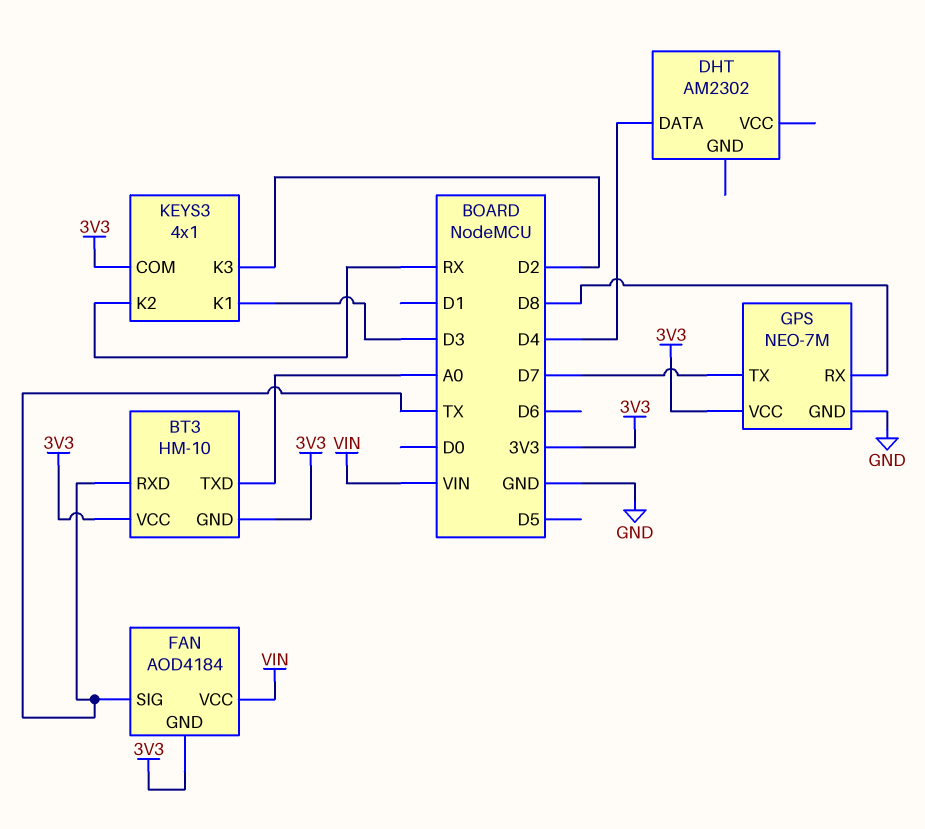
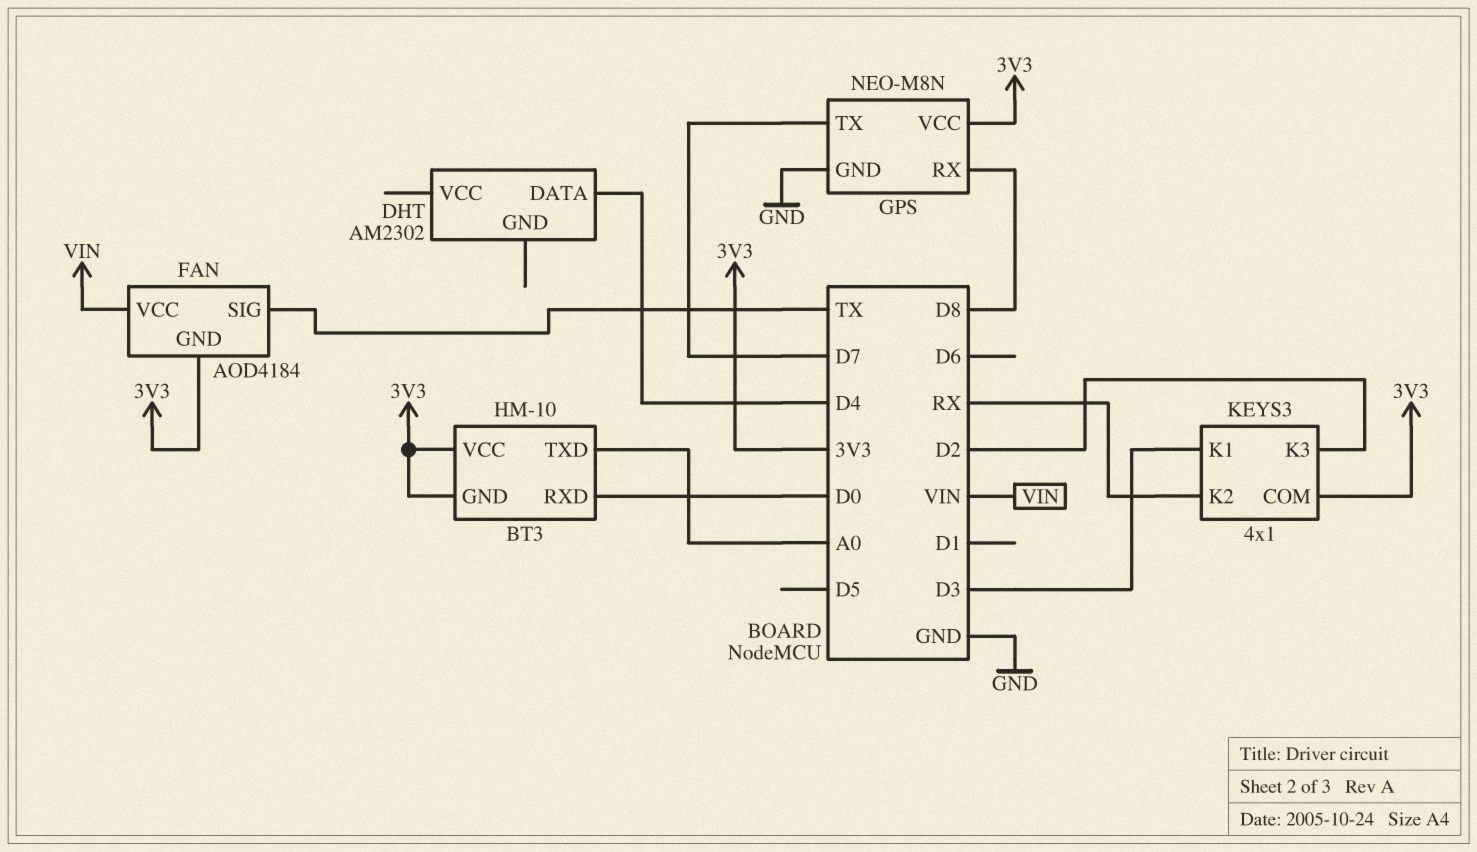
BT3 pin RXD: TX -> D0
GPS: NEO-7M -> NEO-M8N

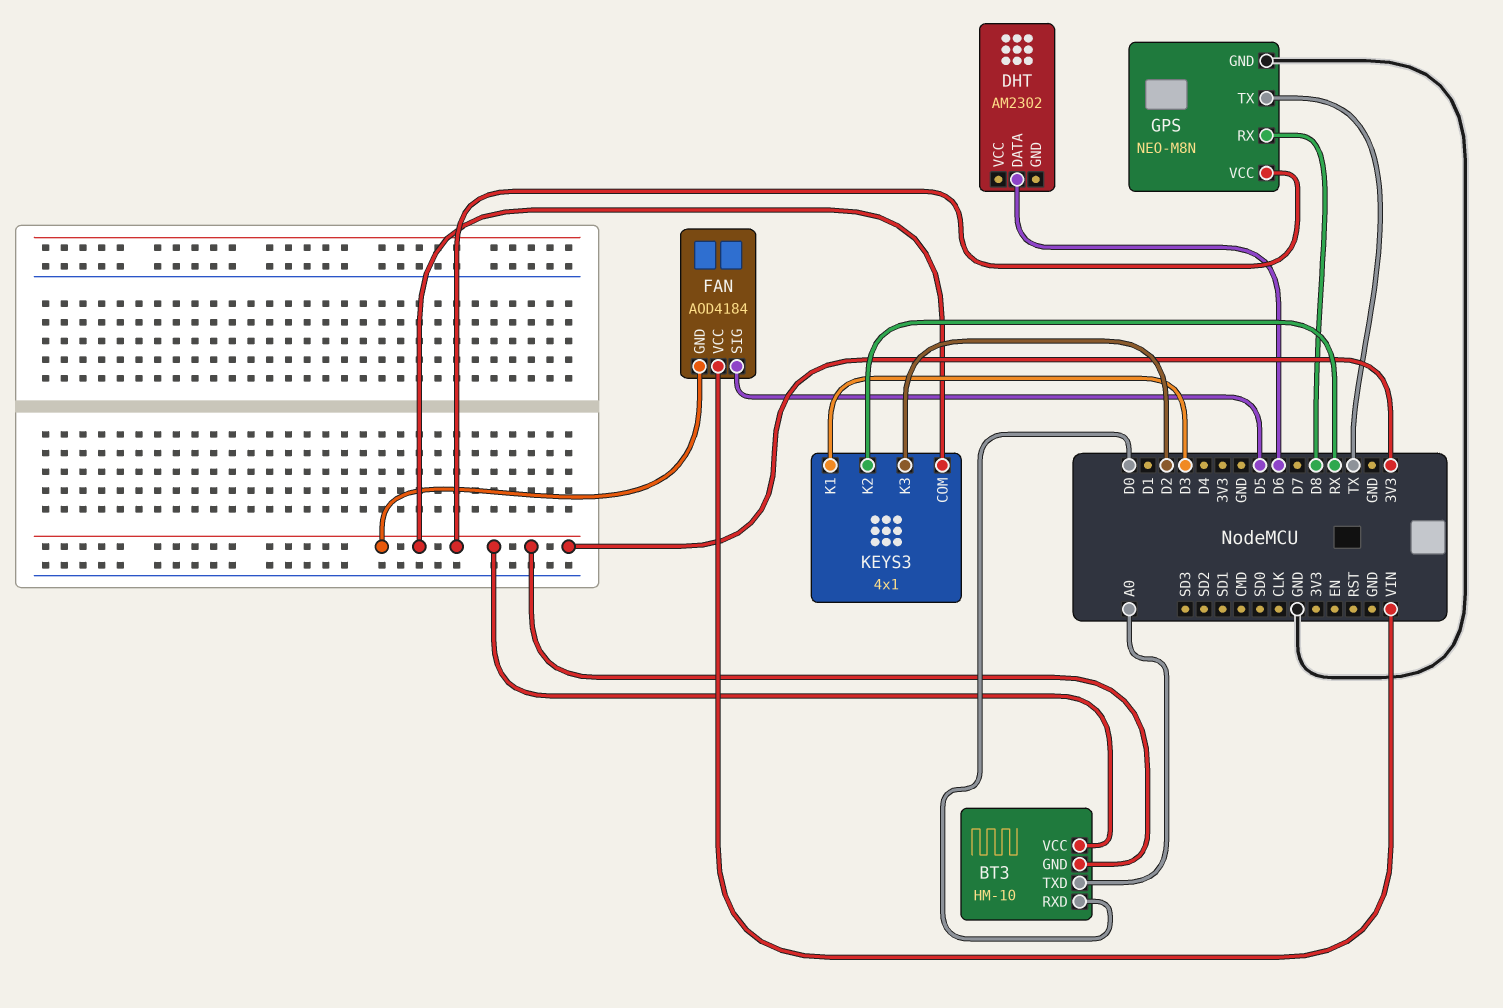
DHT pin DATA: D4 -> D6
FAN pin SIG: TX -> D5
GPS pin TX: D7 -> TX

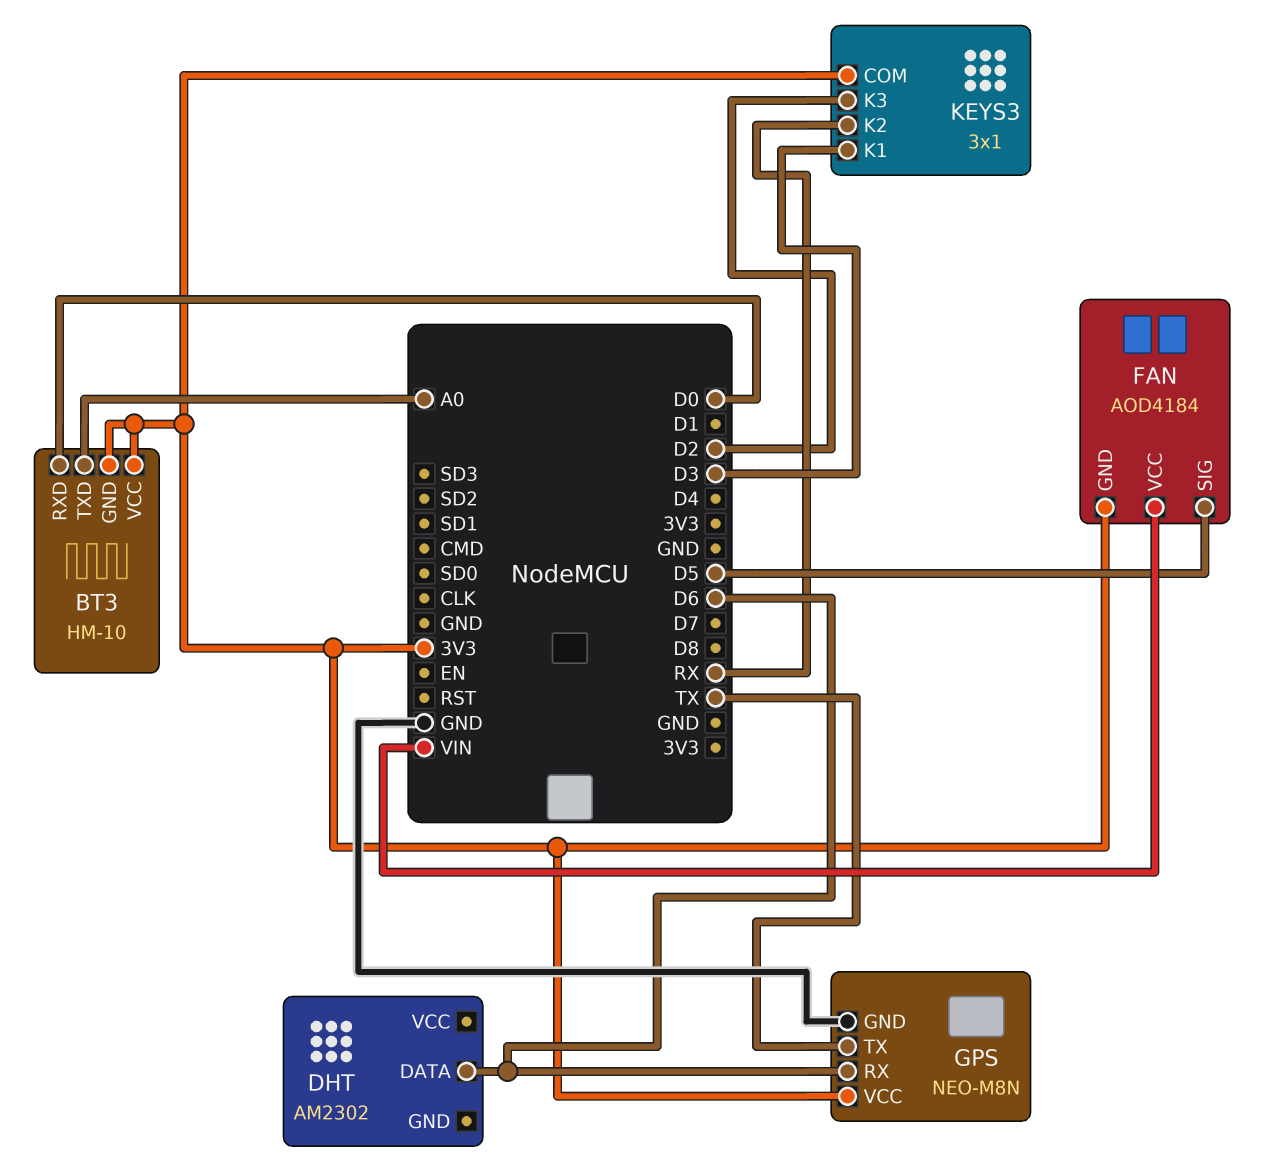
GPS pin RX: D8 -> D6
KEYS3: 4x1 -> 3x1

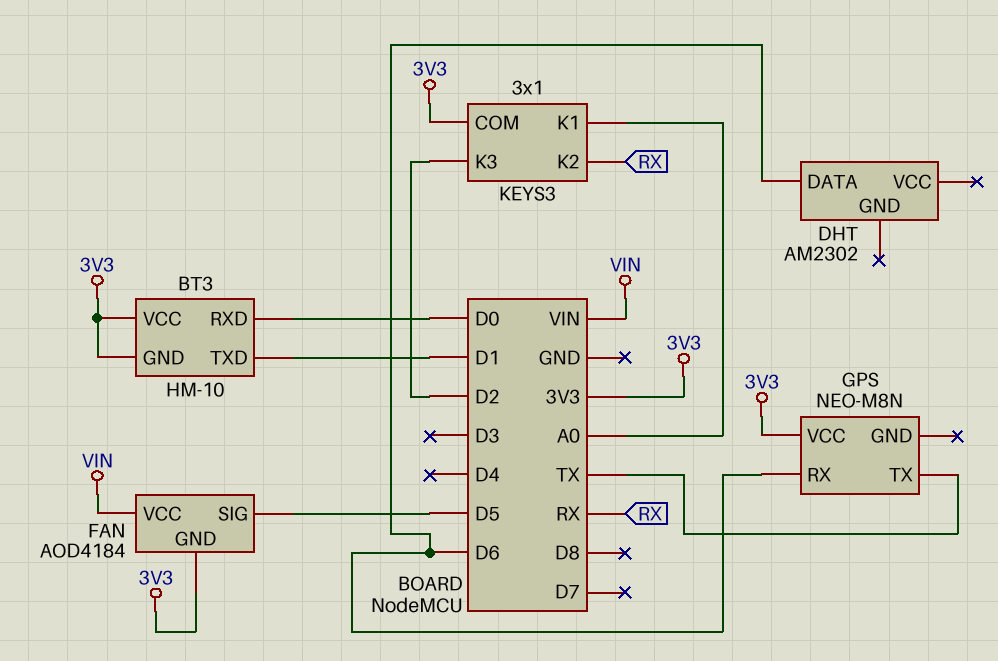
BT3 pin TXD: A0 -> D1
GPS pin GND: GND -> none
KEYS3 pin K1: D3 -> A0

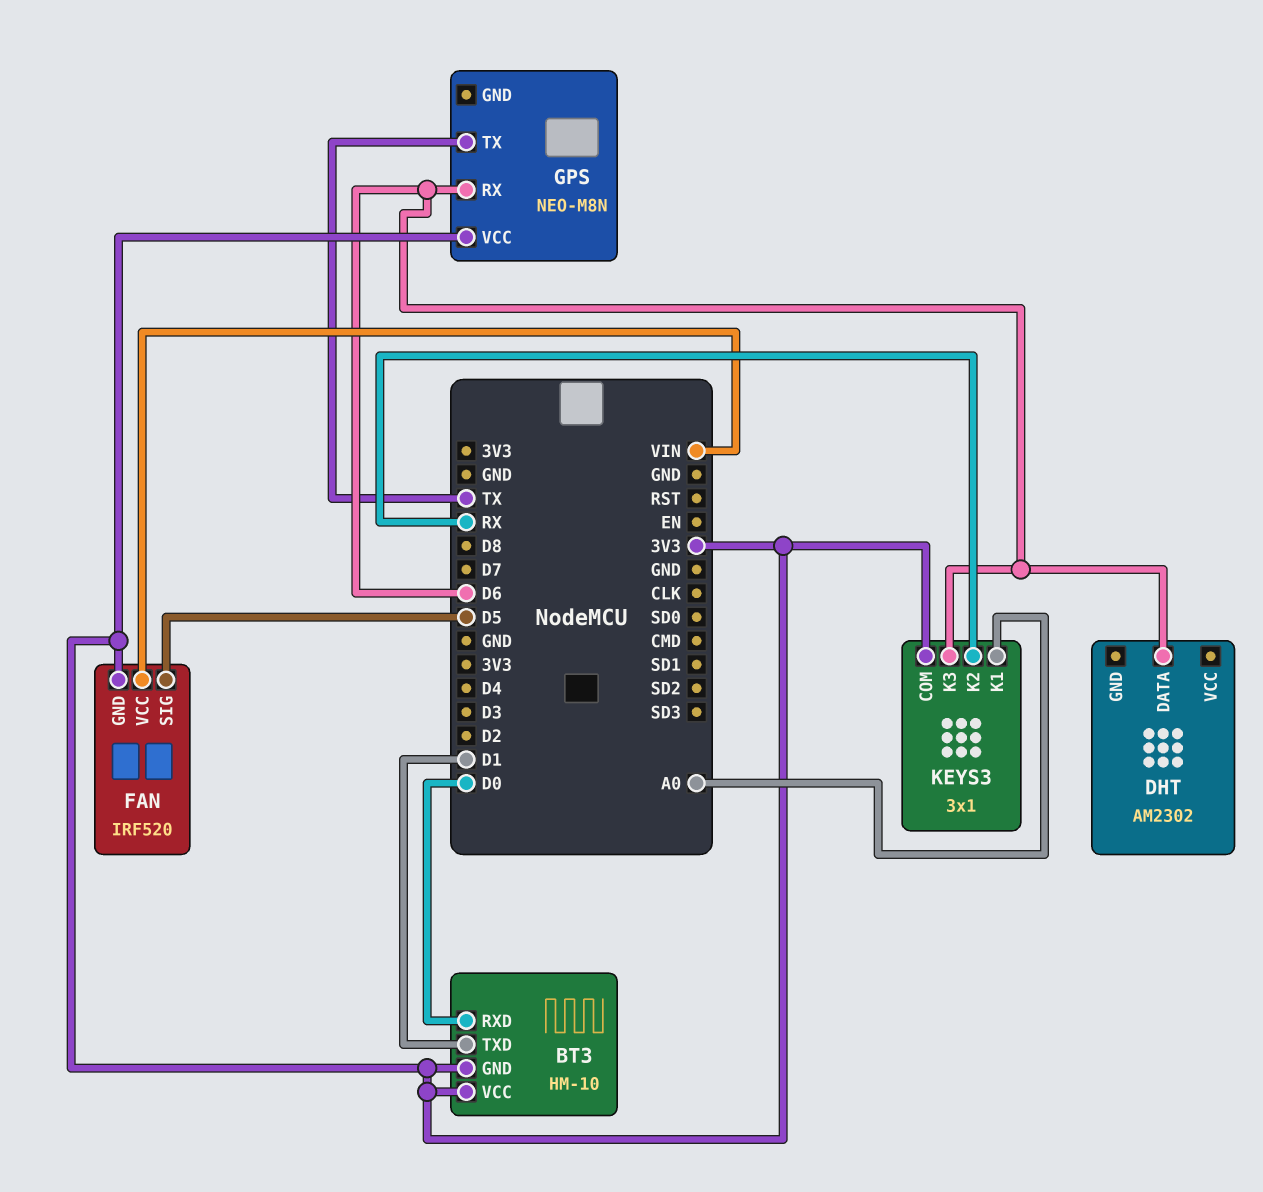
FAN: AOD4184 -> IRF520
KEYS3 pin K3: D2 -> D6

